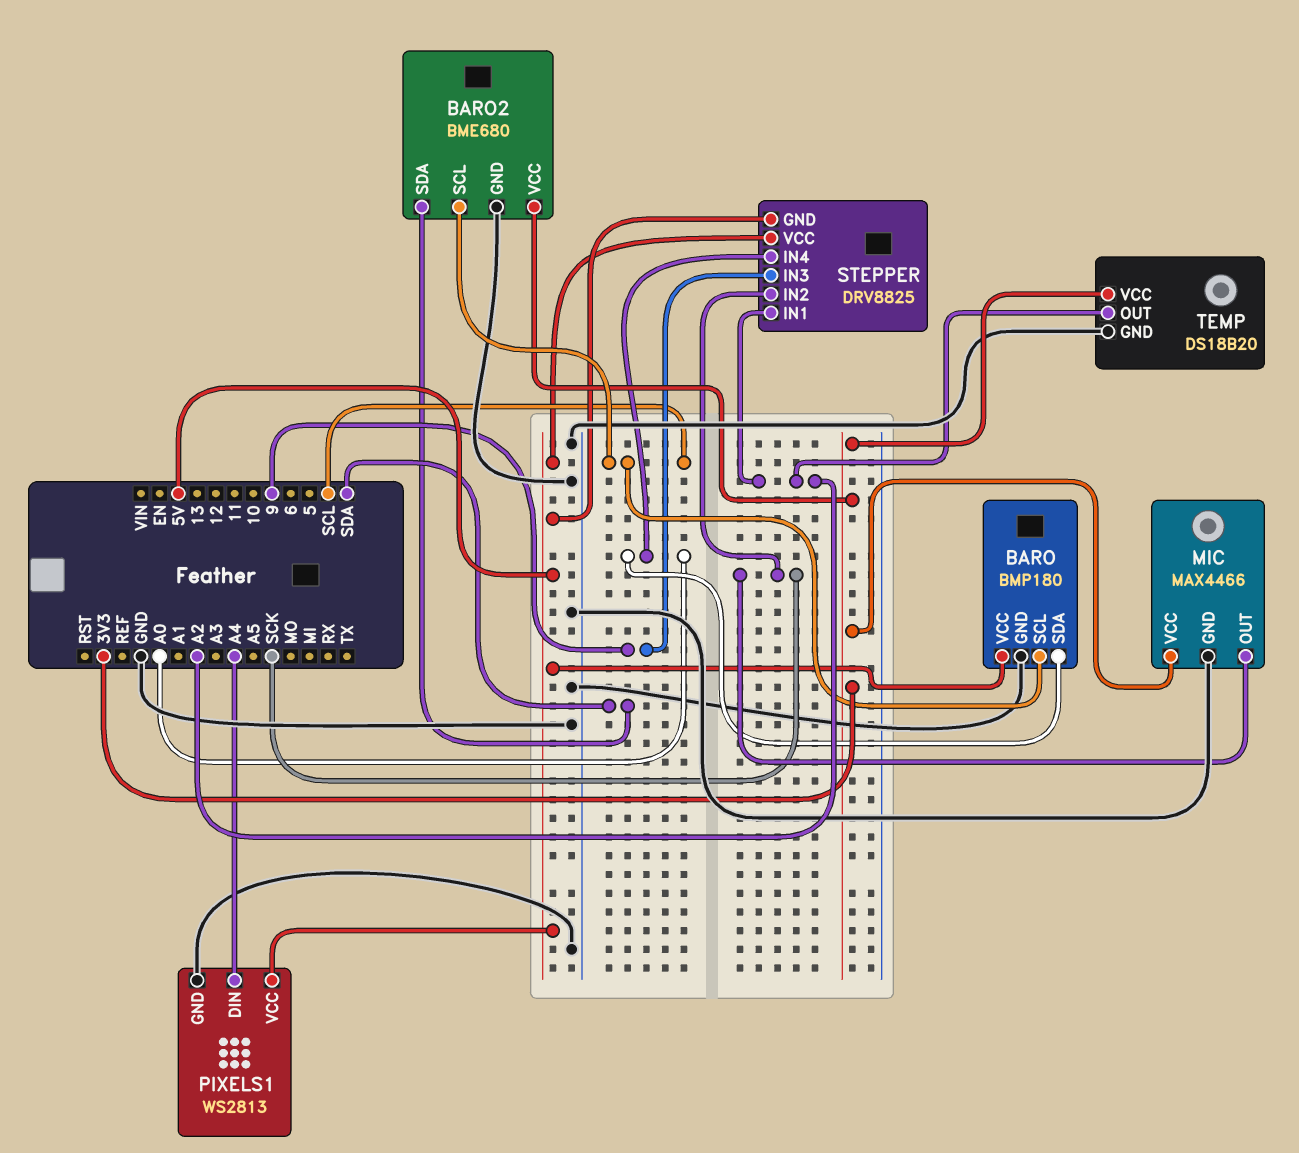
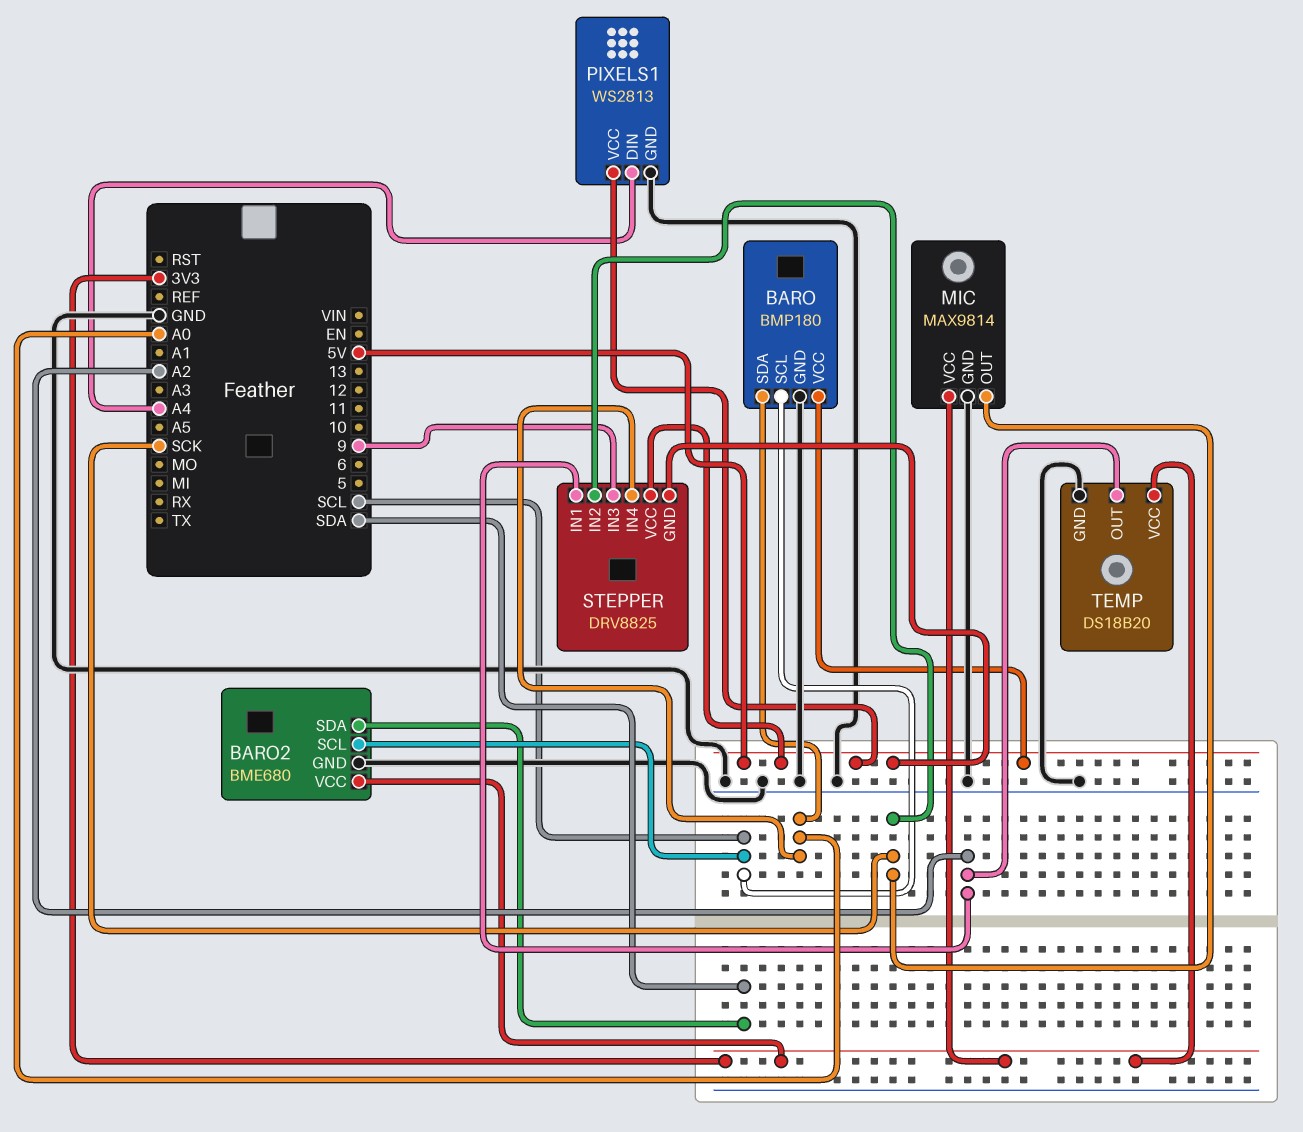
MIC: MAX4466 -> MAX9814

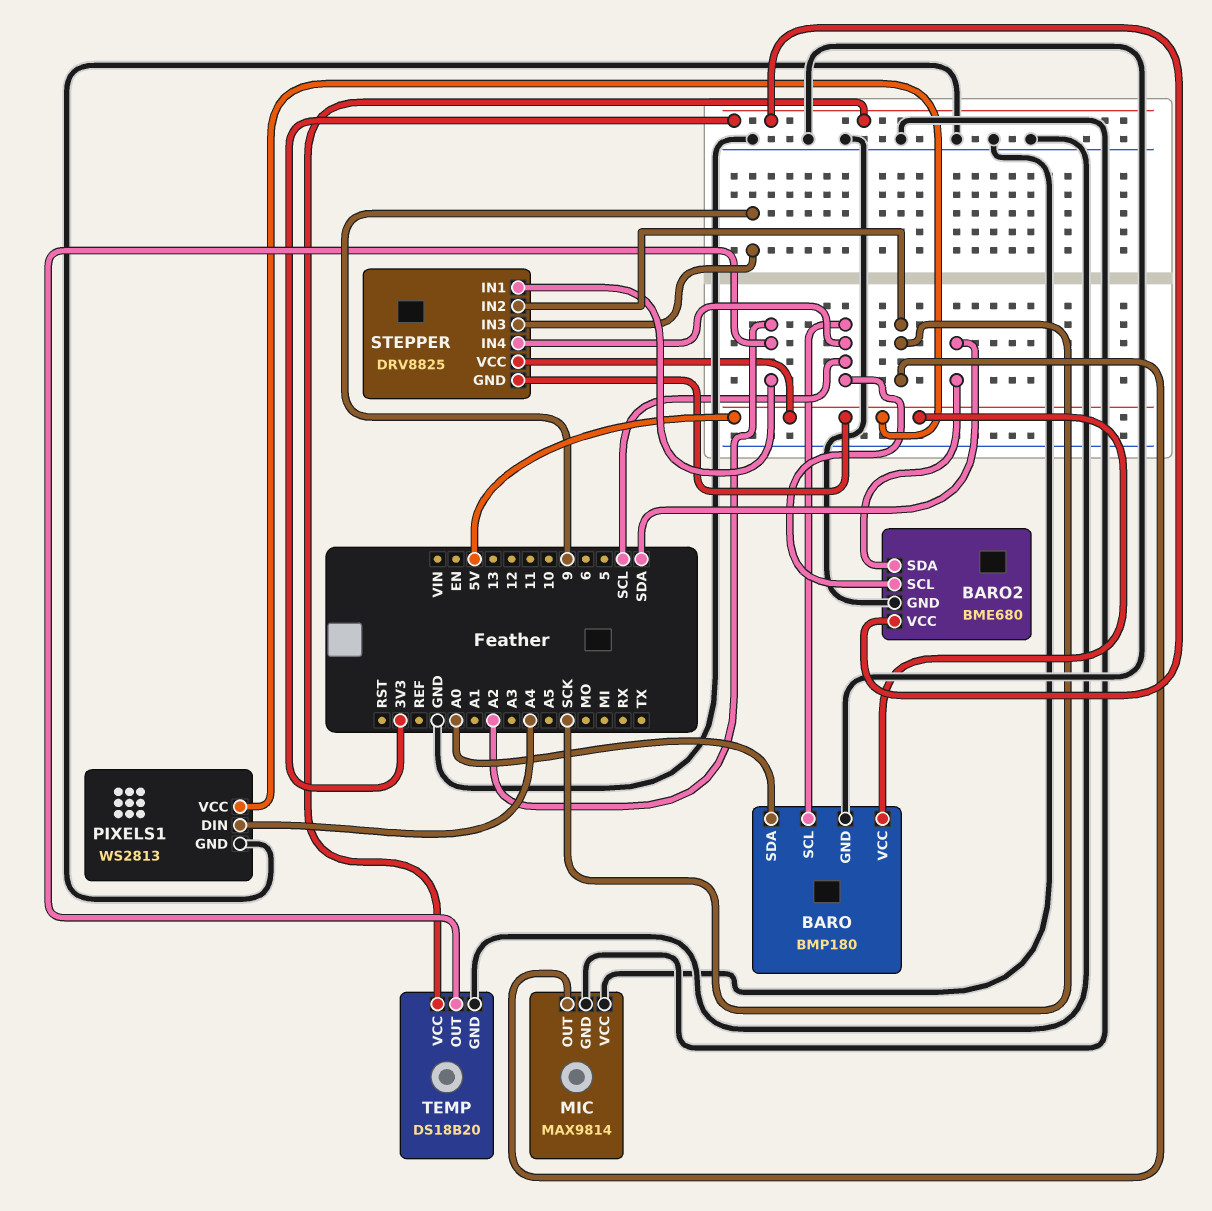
MIC pin VCC: 3V3 -> GND
STEPPER pin IN4: A0 -> SCL

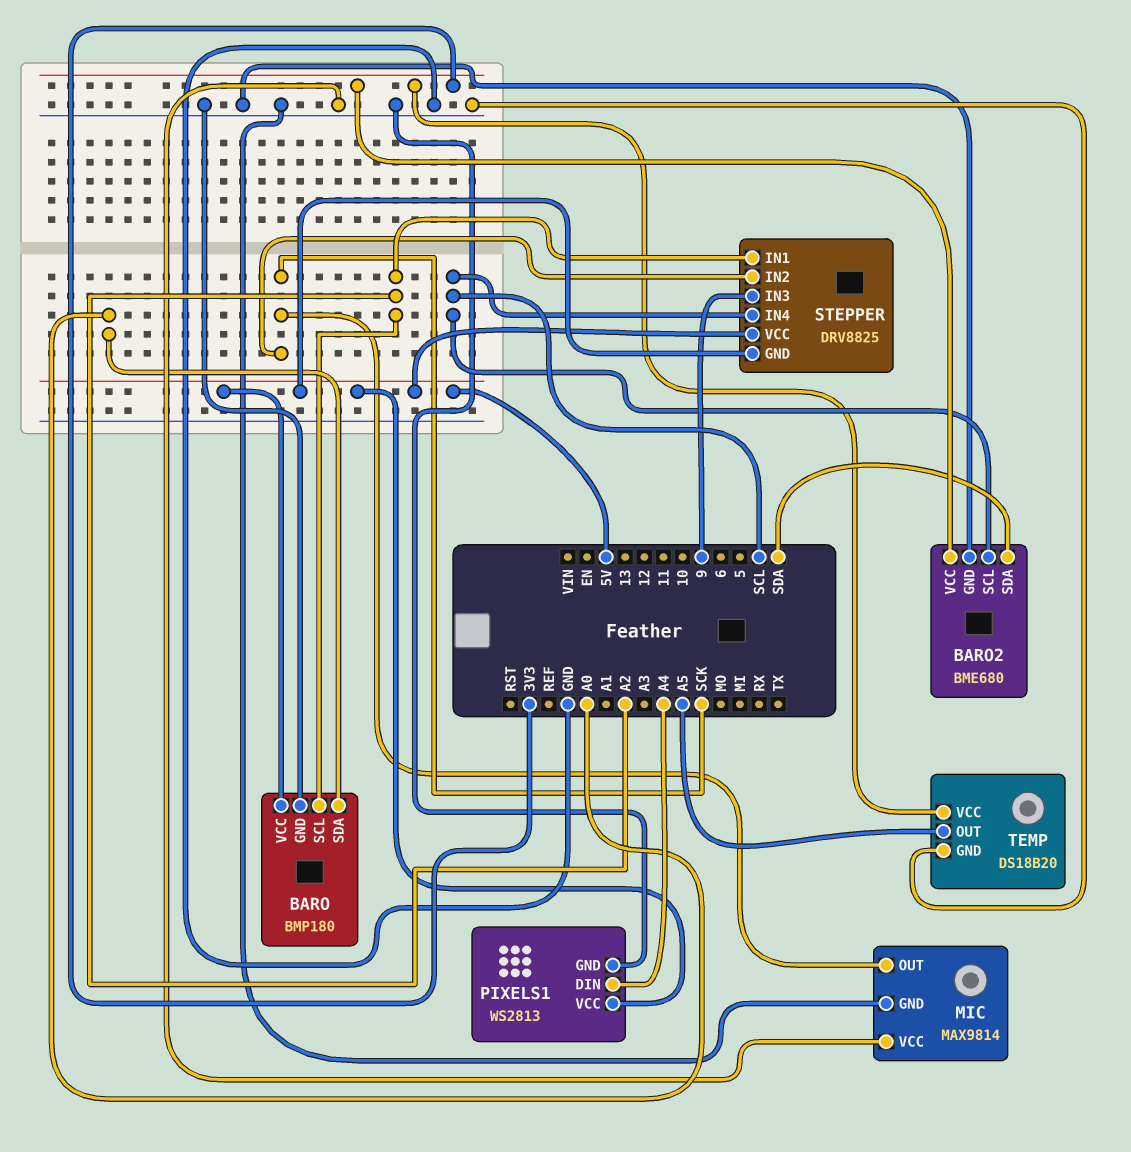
BARO pin SCL: SCL -> A2
TEMP pin OUT: A2 -> A5

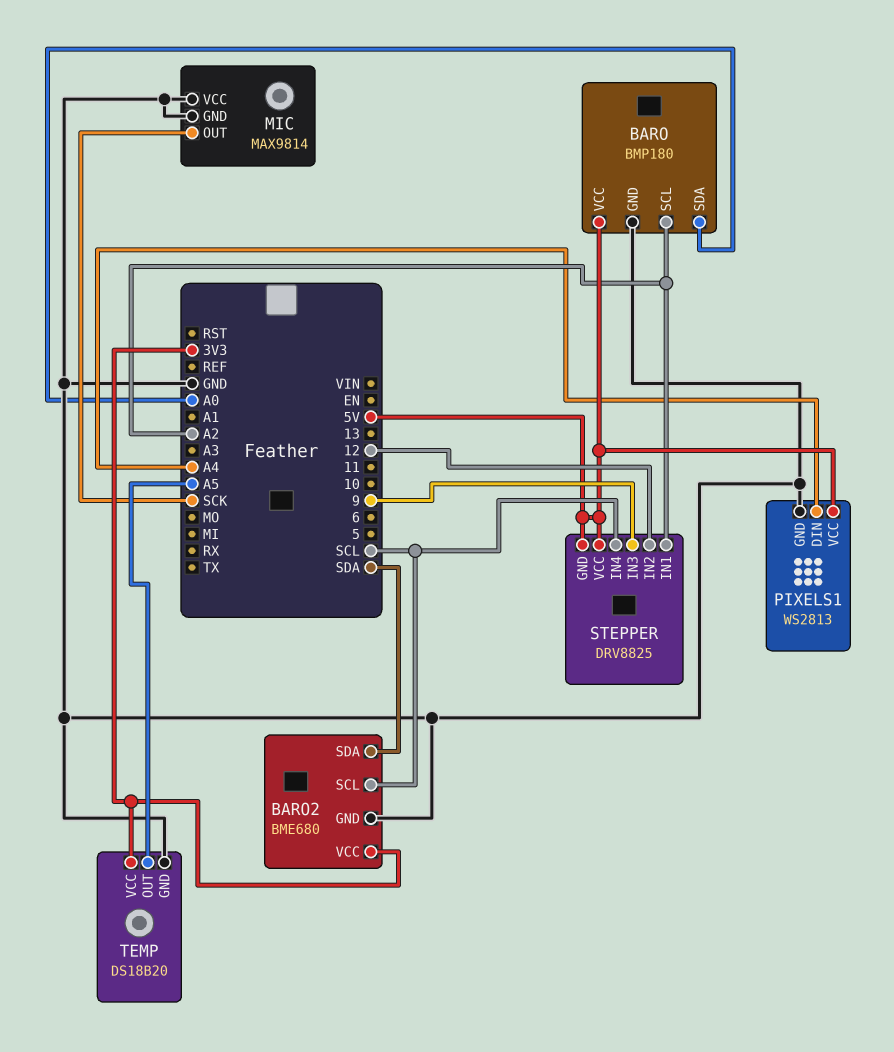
STEPPER pin IN2: SCK -> 12

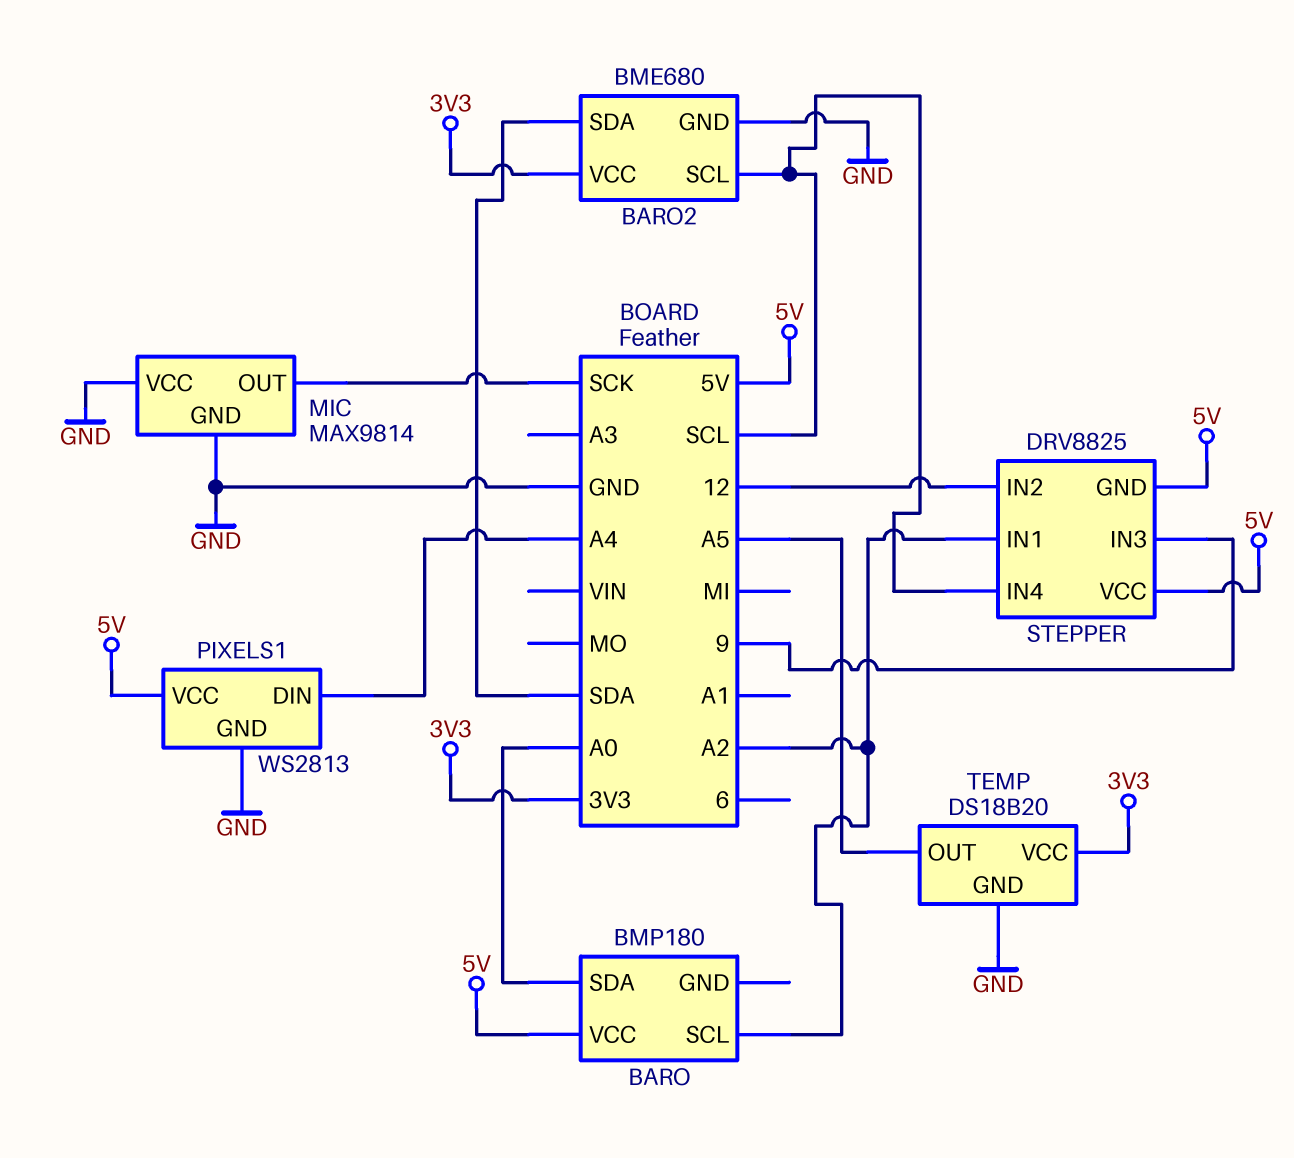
BARO pin GND: GND -> none

